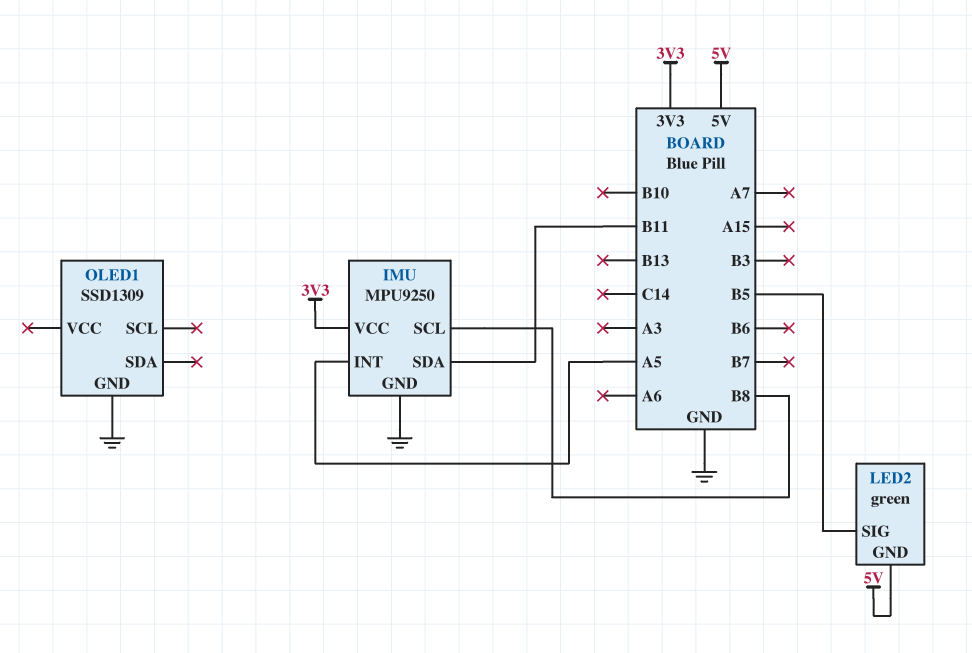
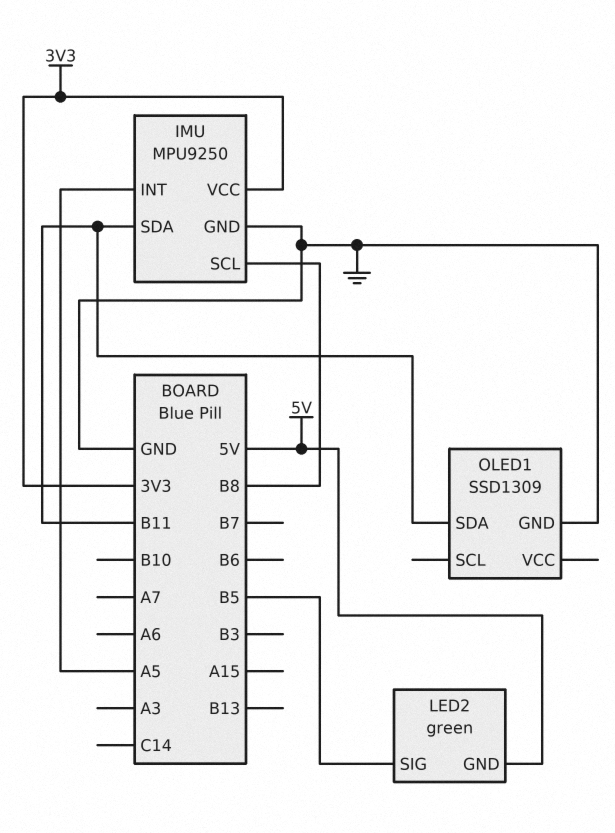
OLED1 pin SDA: none -> B11

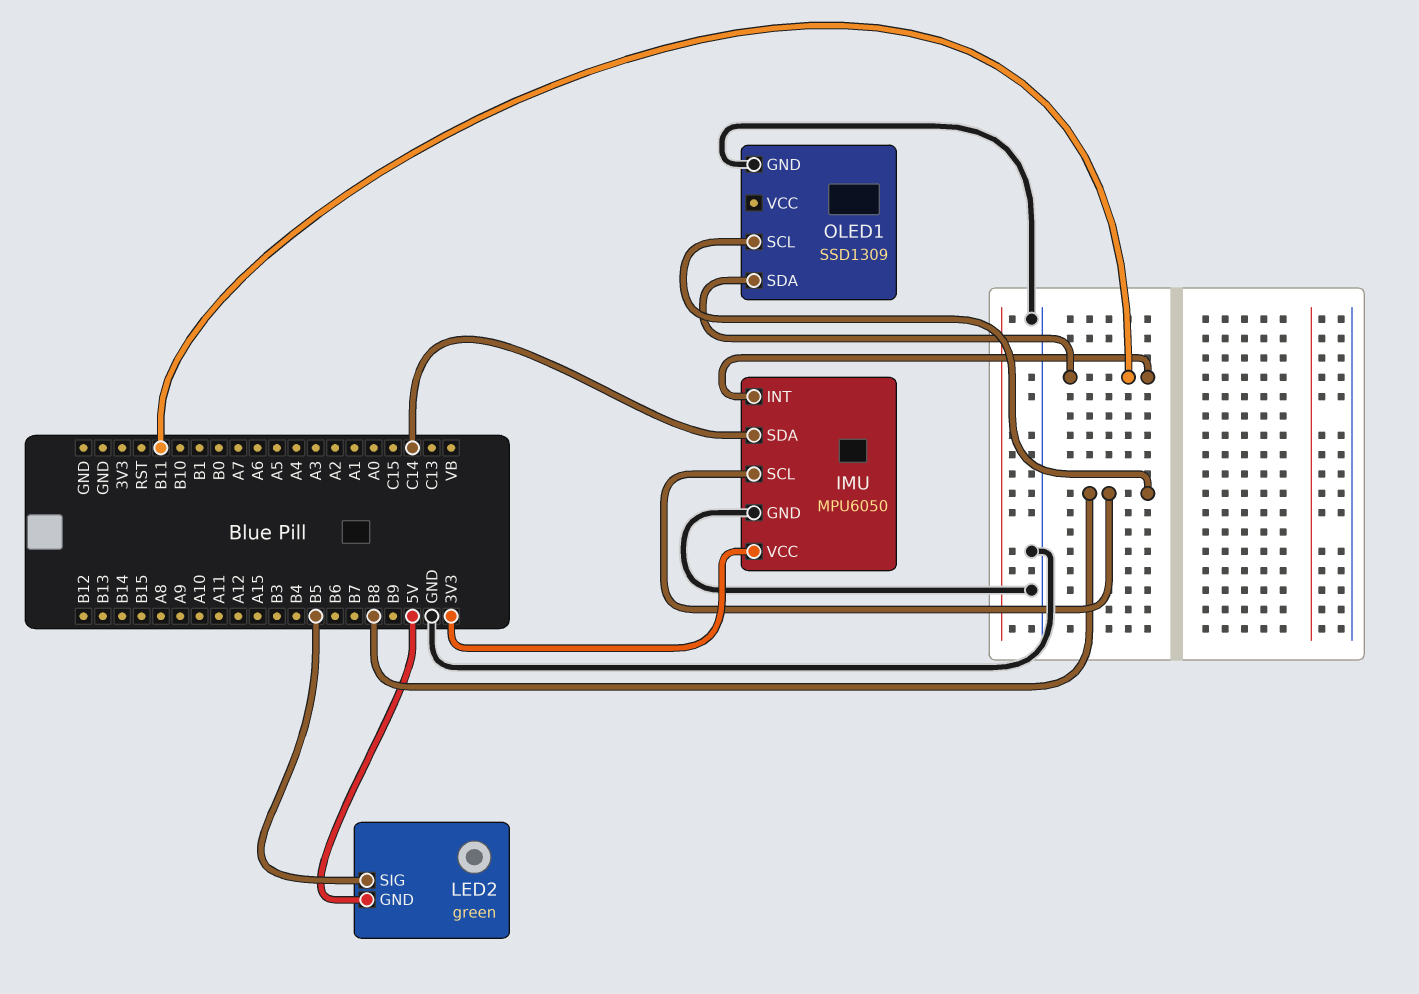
IMU: MPU9250 -> MPU6050
IMU pin INT: A5 -> B11
IMU pin SDA: B11 -> C14
OLED1 pin SCL: none -> B8

